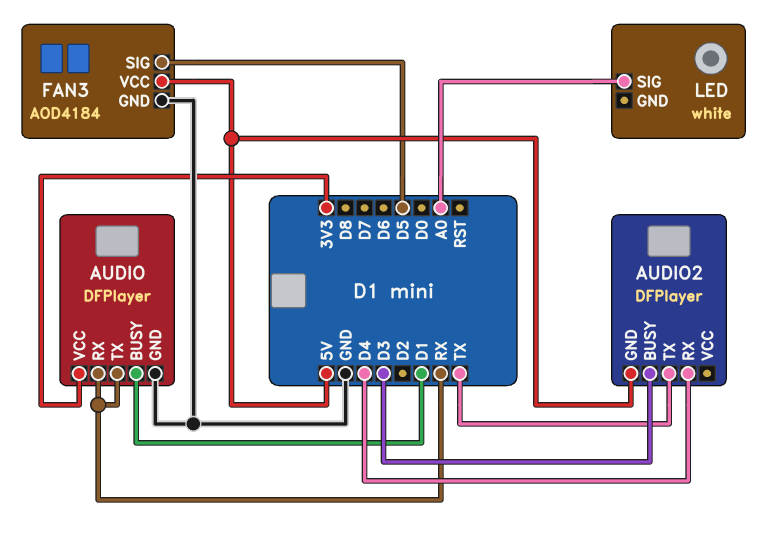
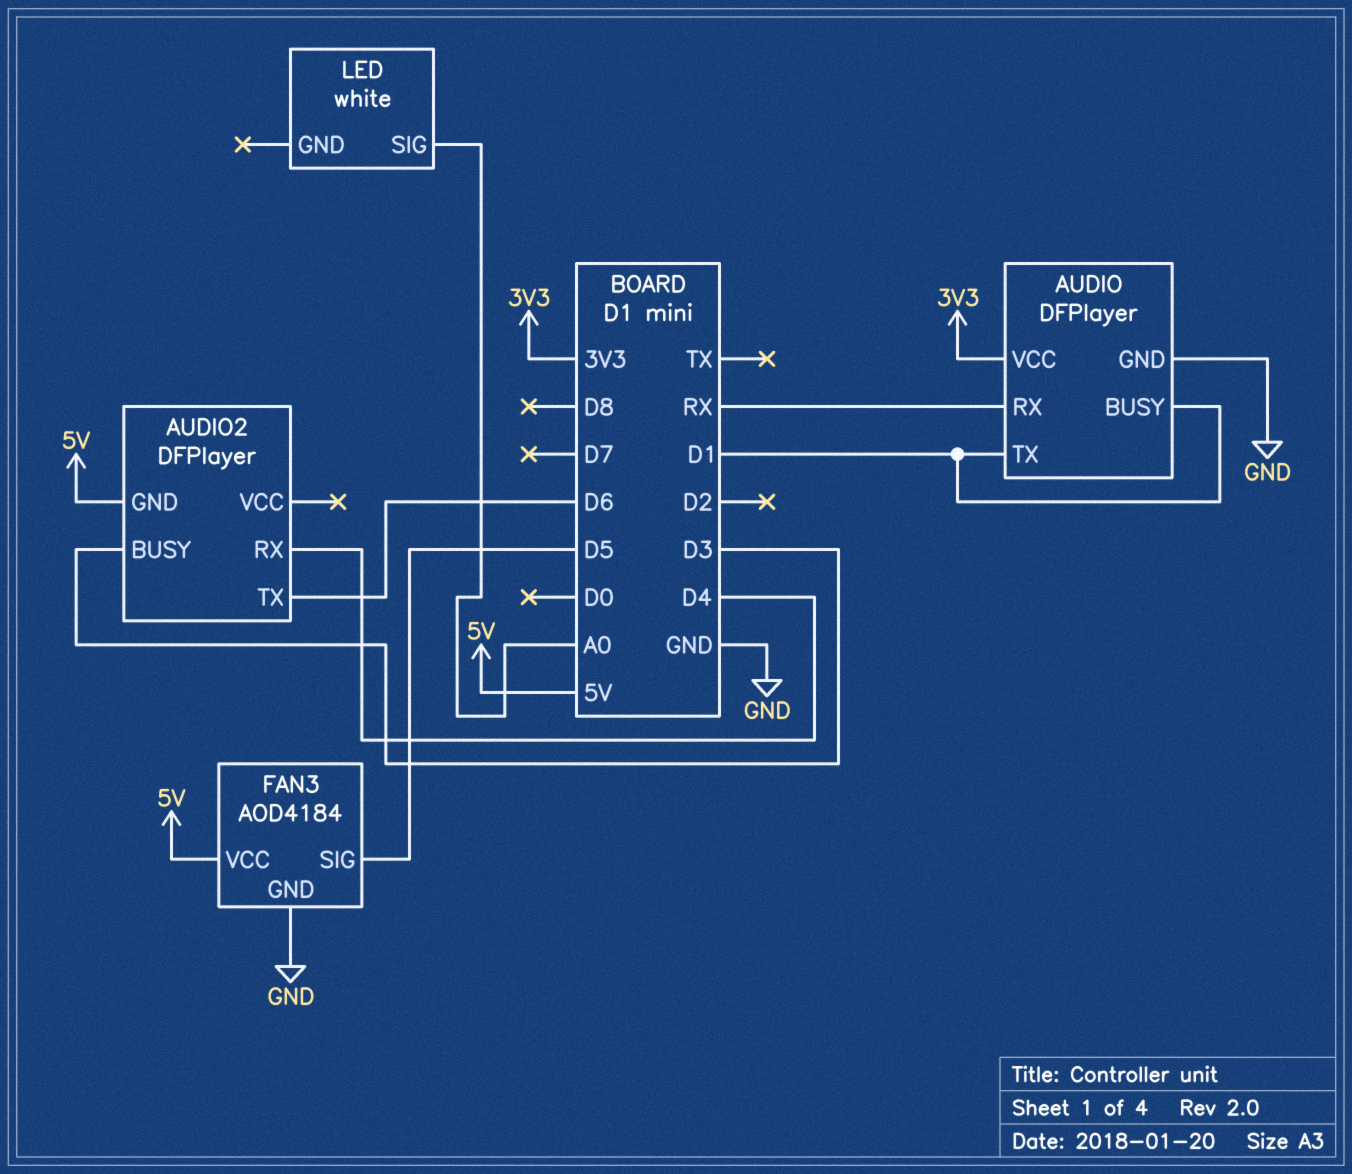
AUDIO pin TX: RX -> D1
AUDIO2 pin TX: TX -> D6

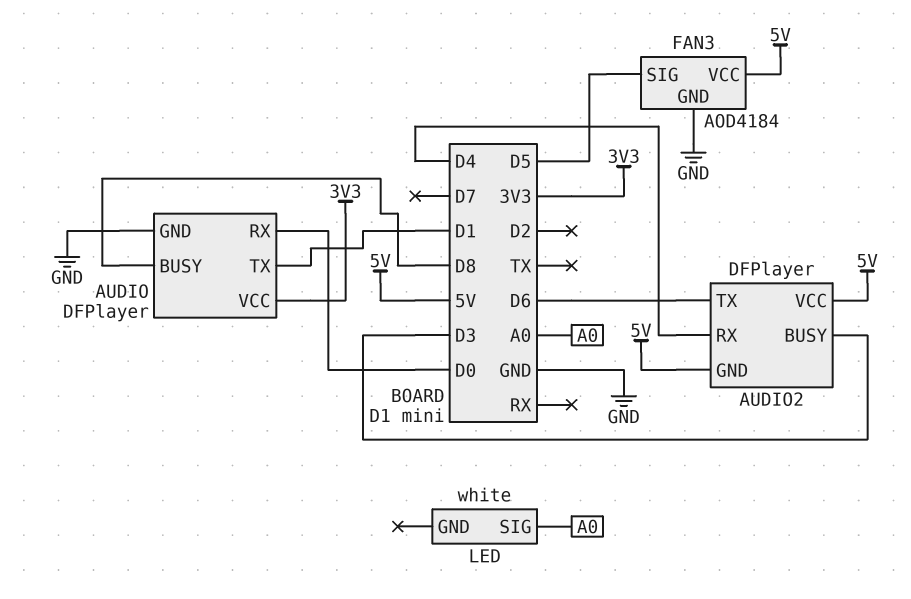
AUDIO pin BUSY: D1 -> D8
AUDIO pin RX: RX -> D0
AUDIO2 pin VCC: none -> 5V

